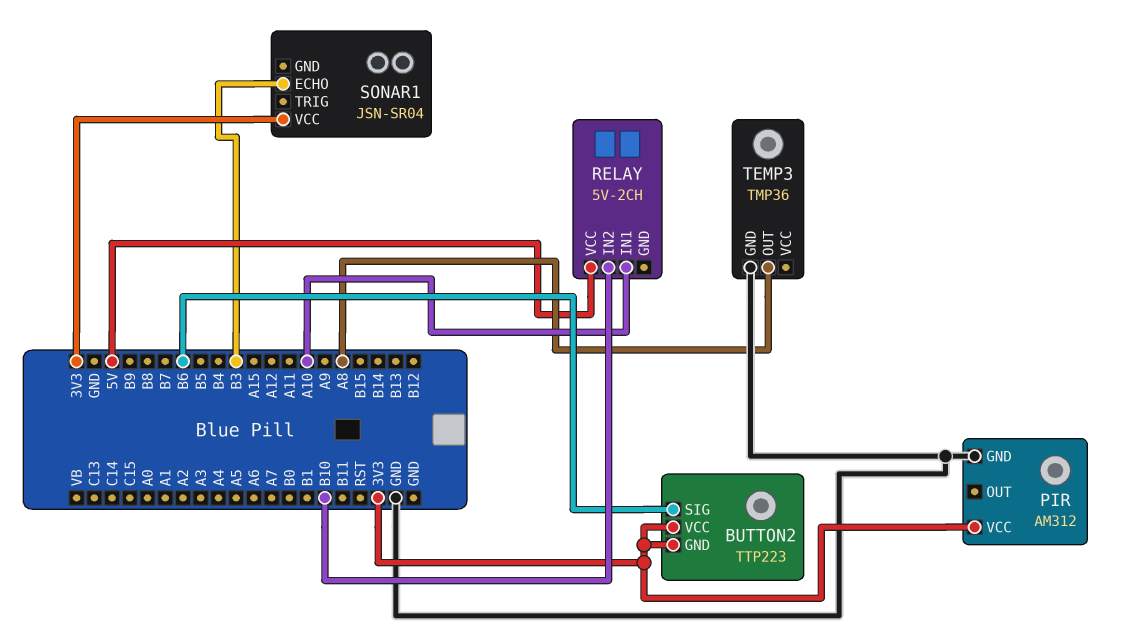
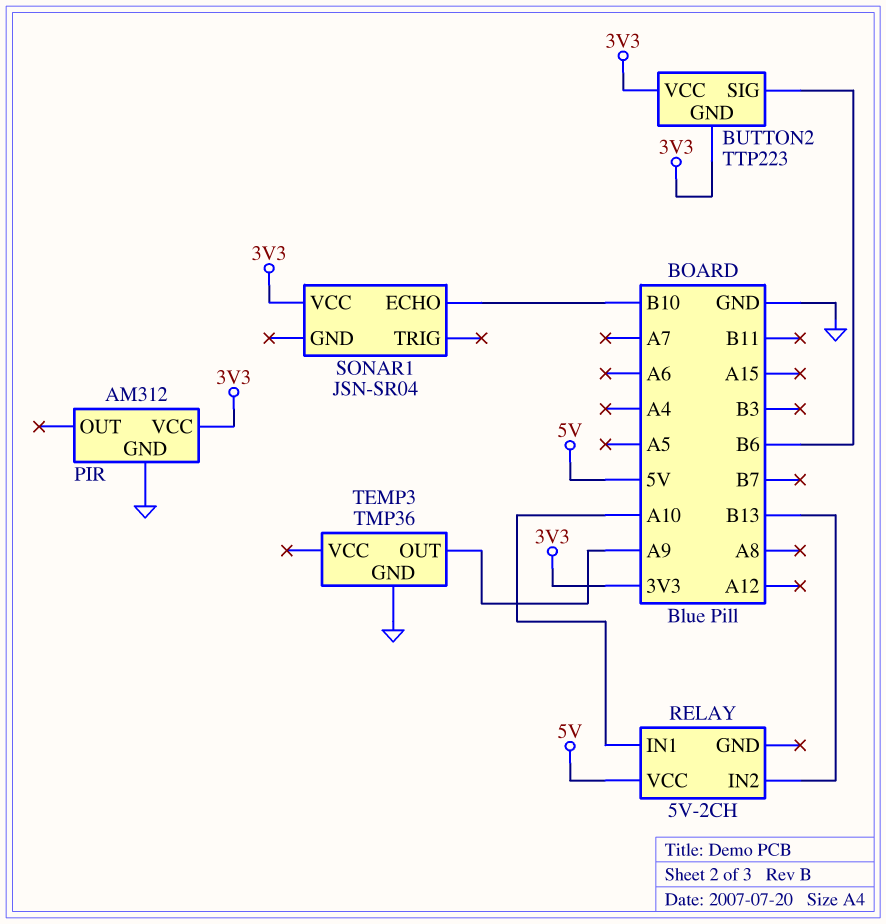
RELAY pin IN2: B10 -> B13
SONAR1 pin ECHO: B3 -> B10
TEMP3 pin OUT: A8 -> A9

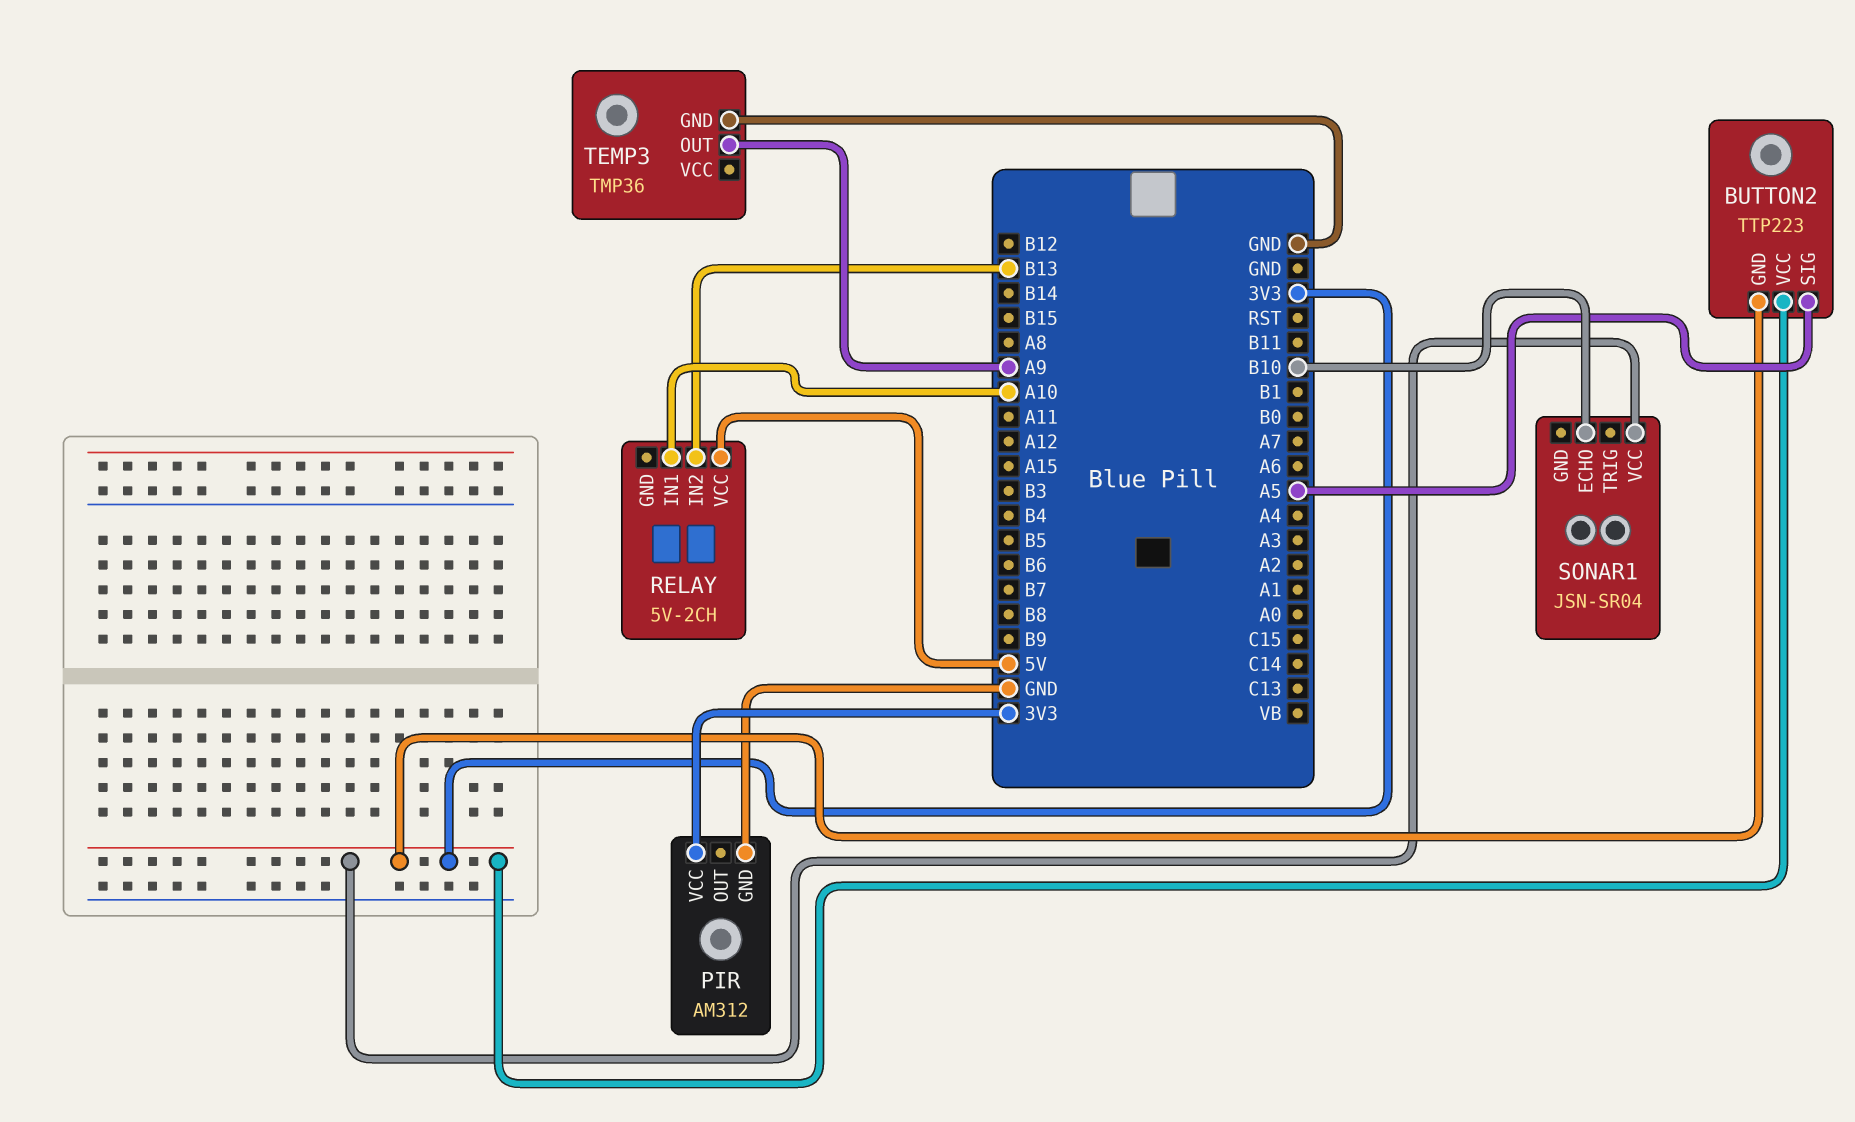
BUTTON2 pin SIG: B6 -> A5

